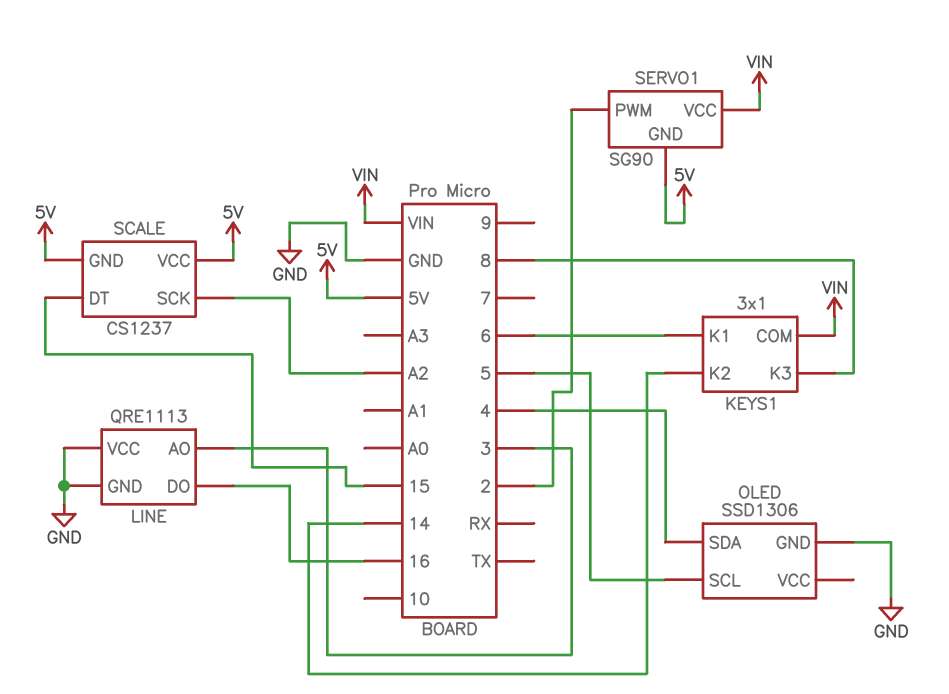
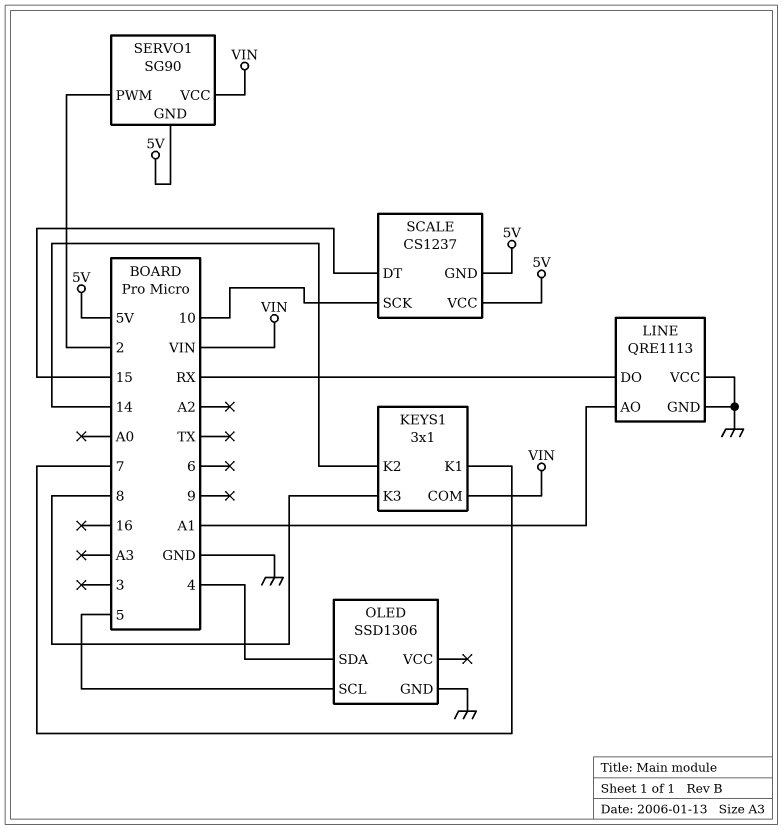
KEYS1 pin K1: 6 -> 7
LINE pin AO: 3 -> A1
LINE pin DO: 16 -> RX
SCALE pin SCK: A2 -> 10

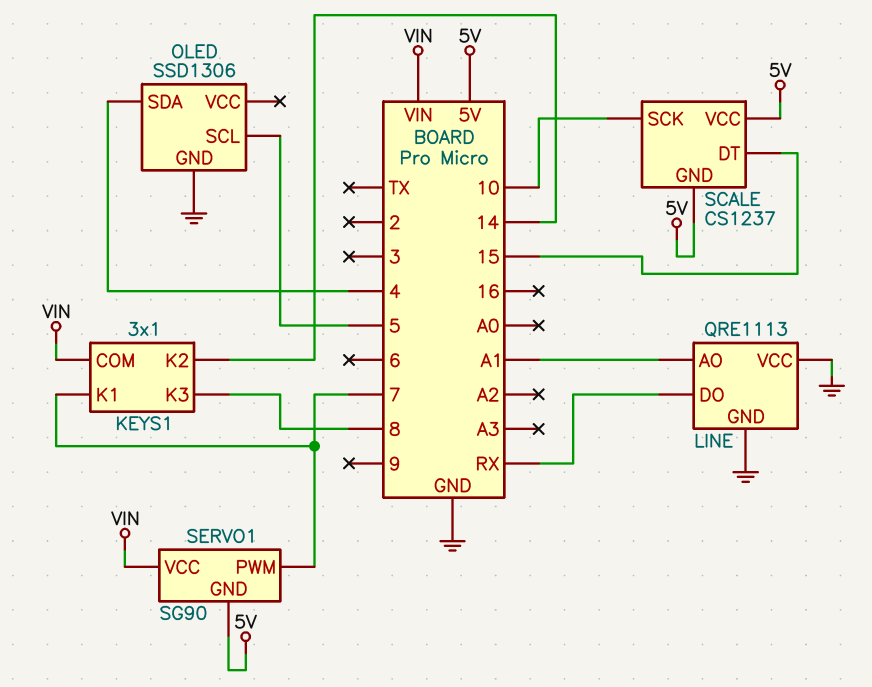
SERVO1 pin PWM: 2 -> 7

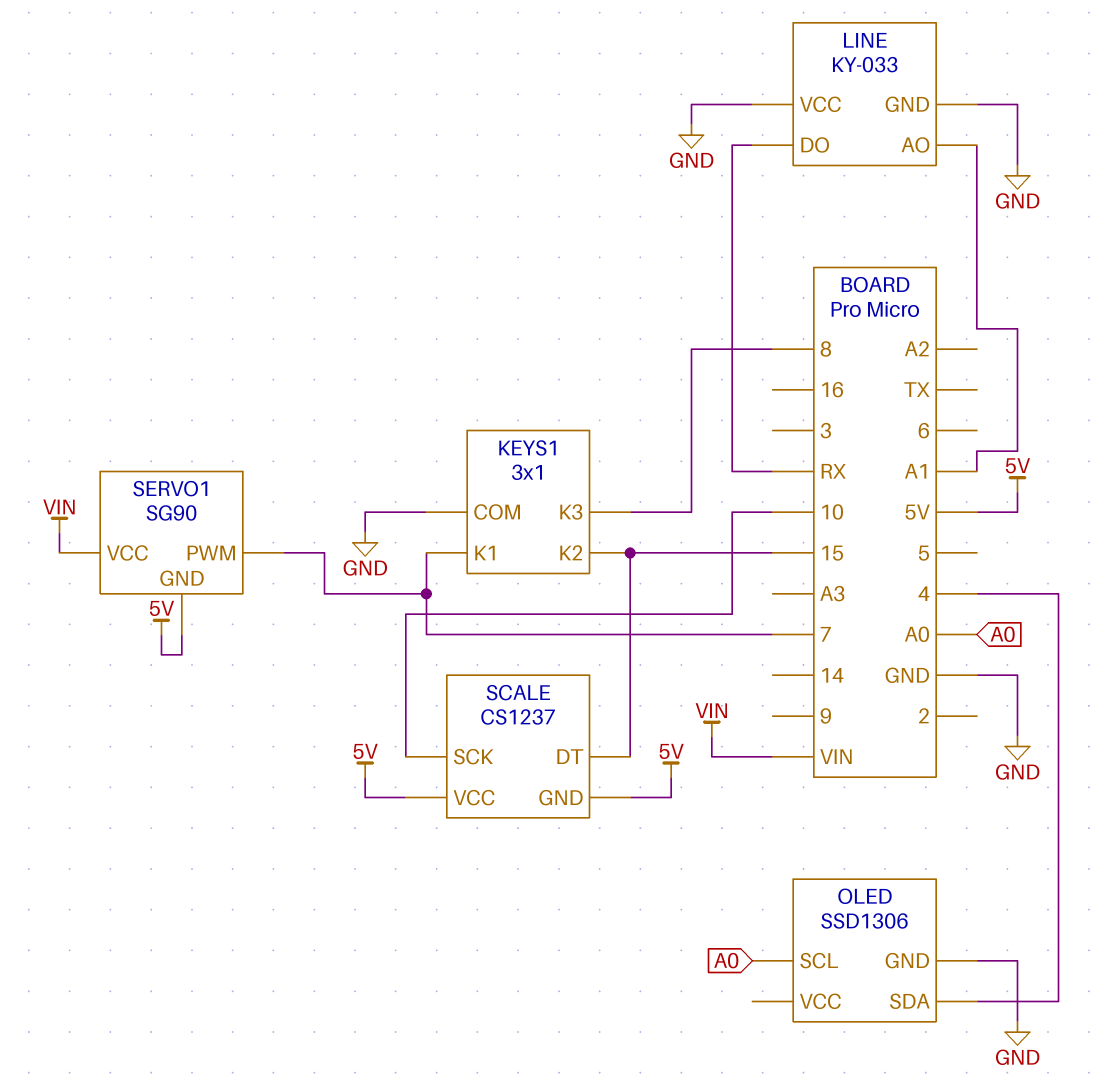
KEYS1 pin COM: VIN -> GND
KEYS1 pin K2: 14 -> 15
LINE: QRE1113 -> KY-033
OLED pin SCL: 5 -> A0

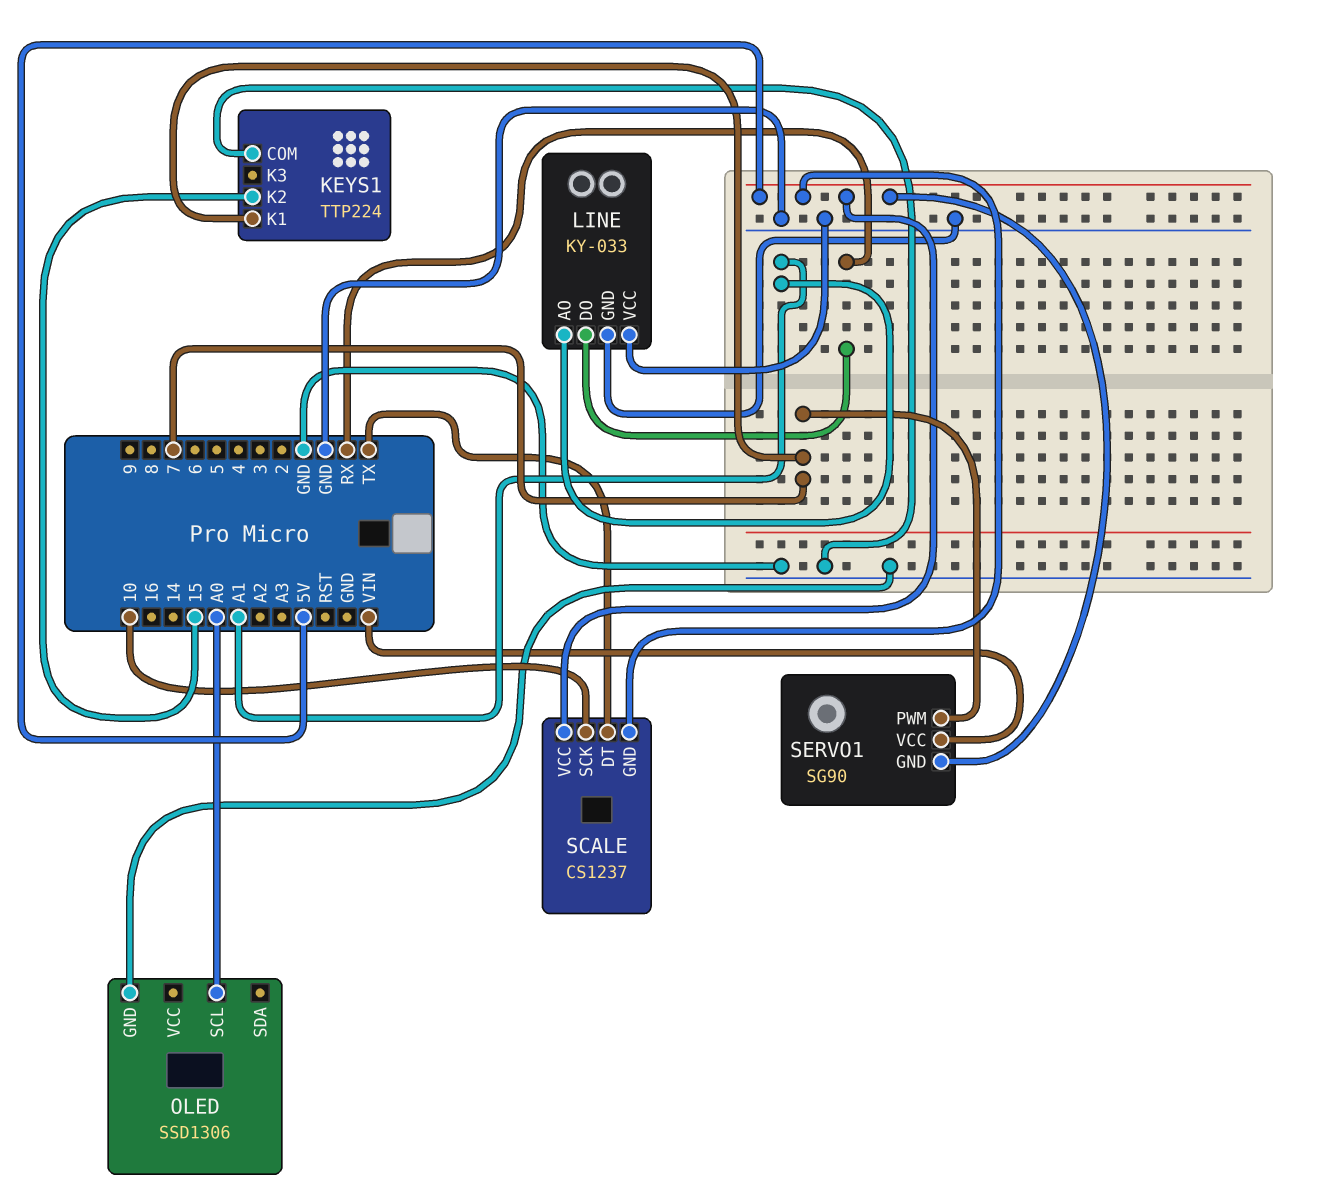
KEYS1: 3x1 -> TTP224
KEYS1 pin K3: 8 -> none
OLED pin SDA: 4 -> none
SCALE pin DT: 15 -> TX

